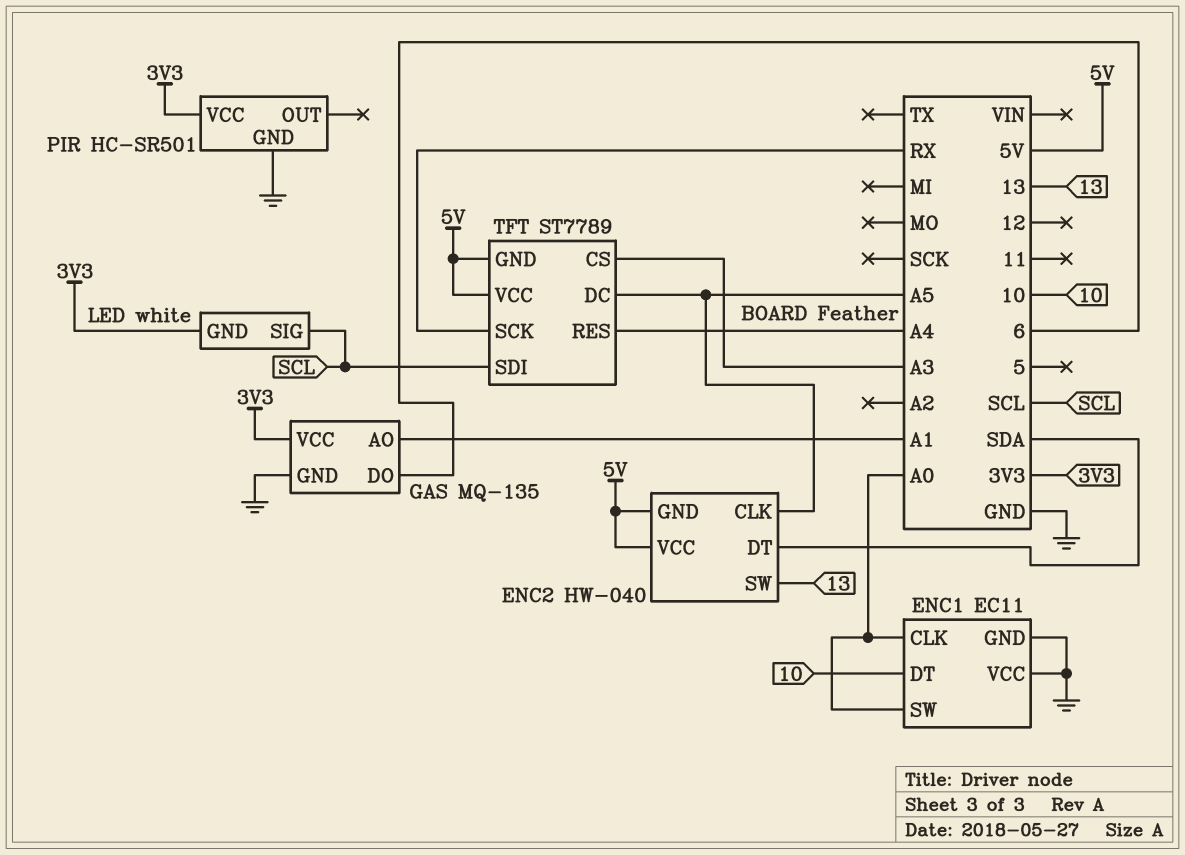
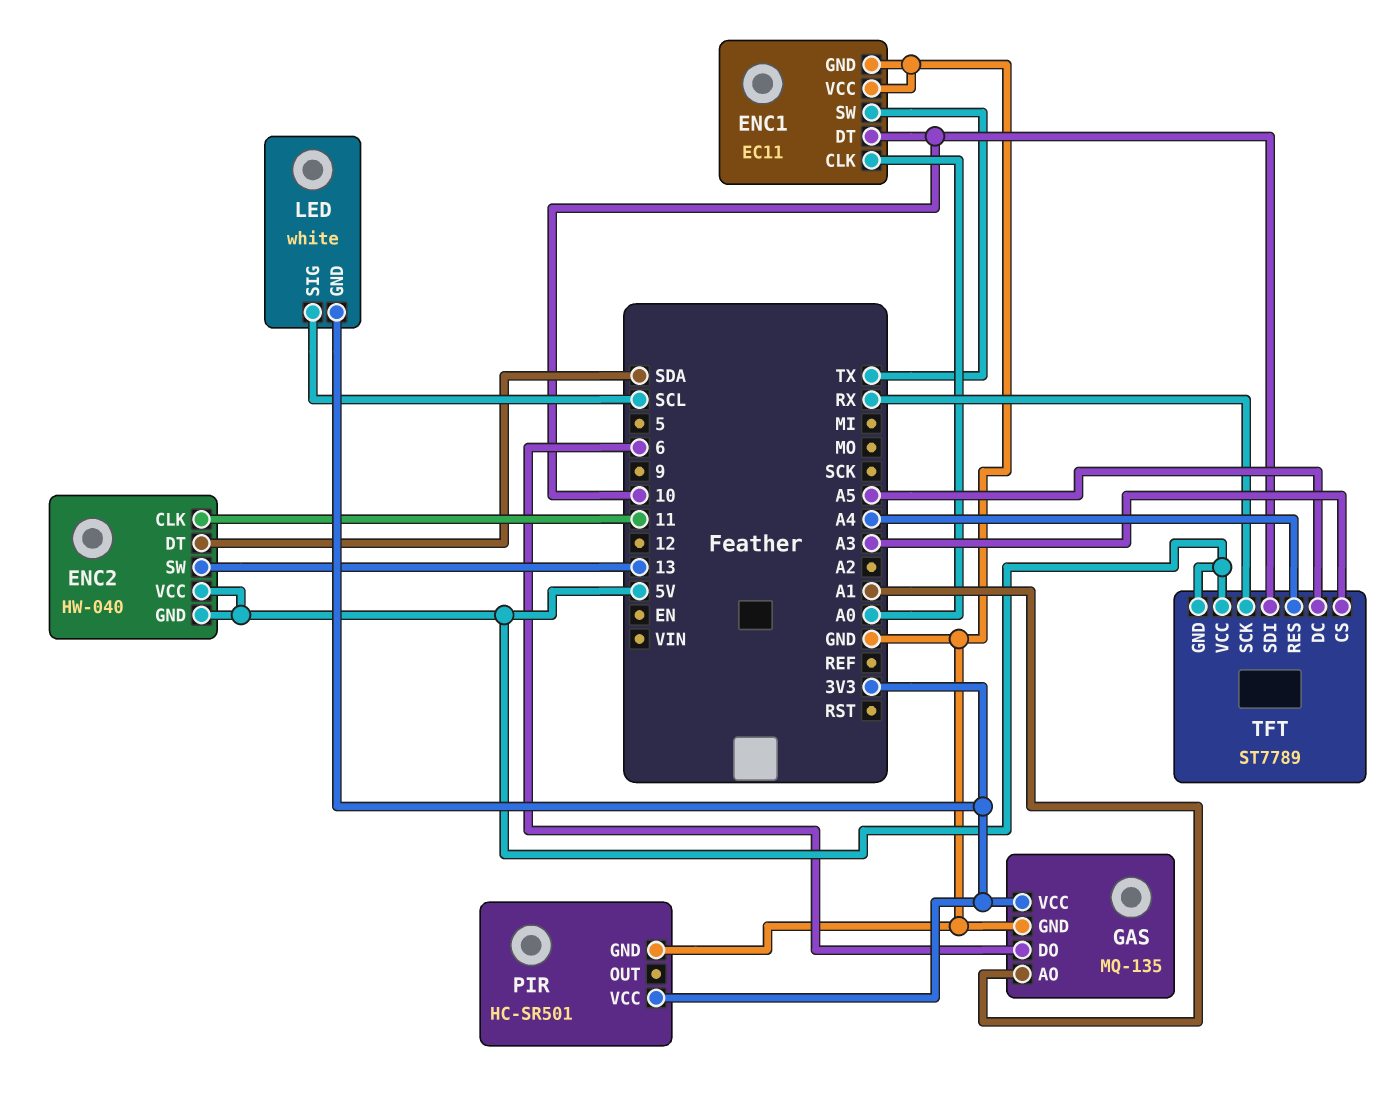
ENC1 pin SW: A0 -> TX
ENC2 pin CLK: A5 -> 11
TFT pin SDI: SCL -> 10

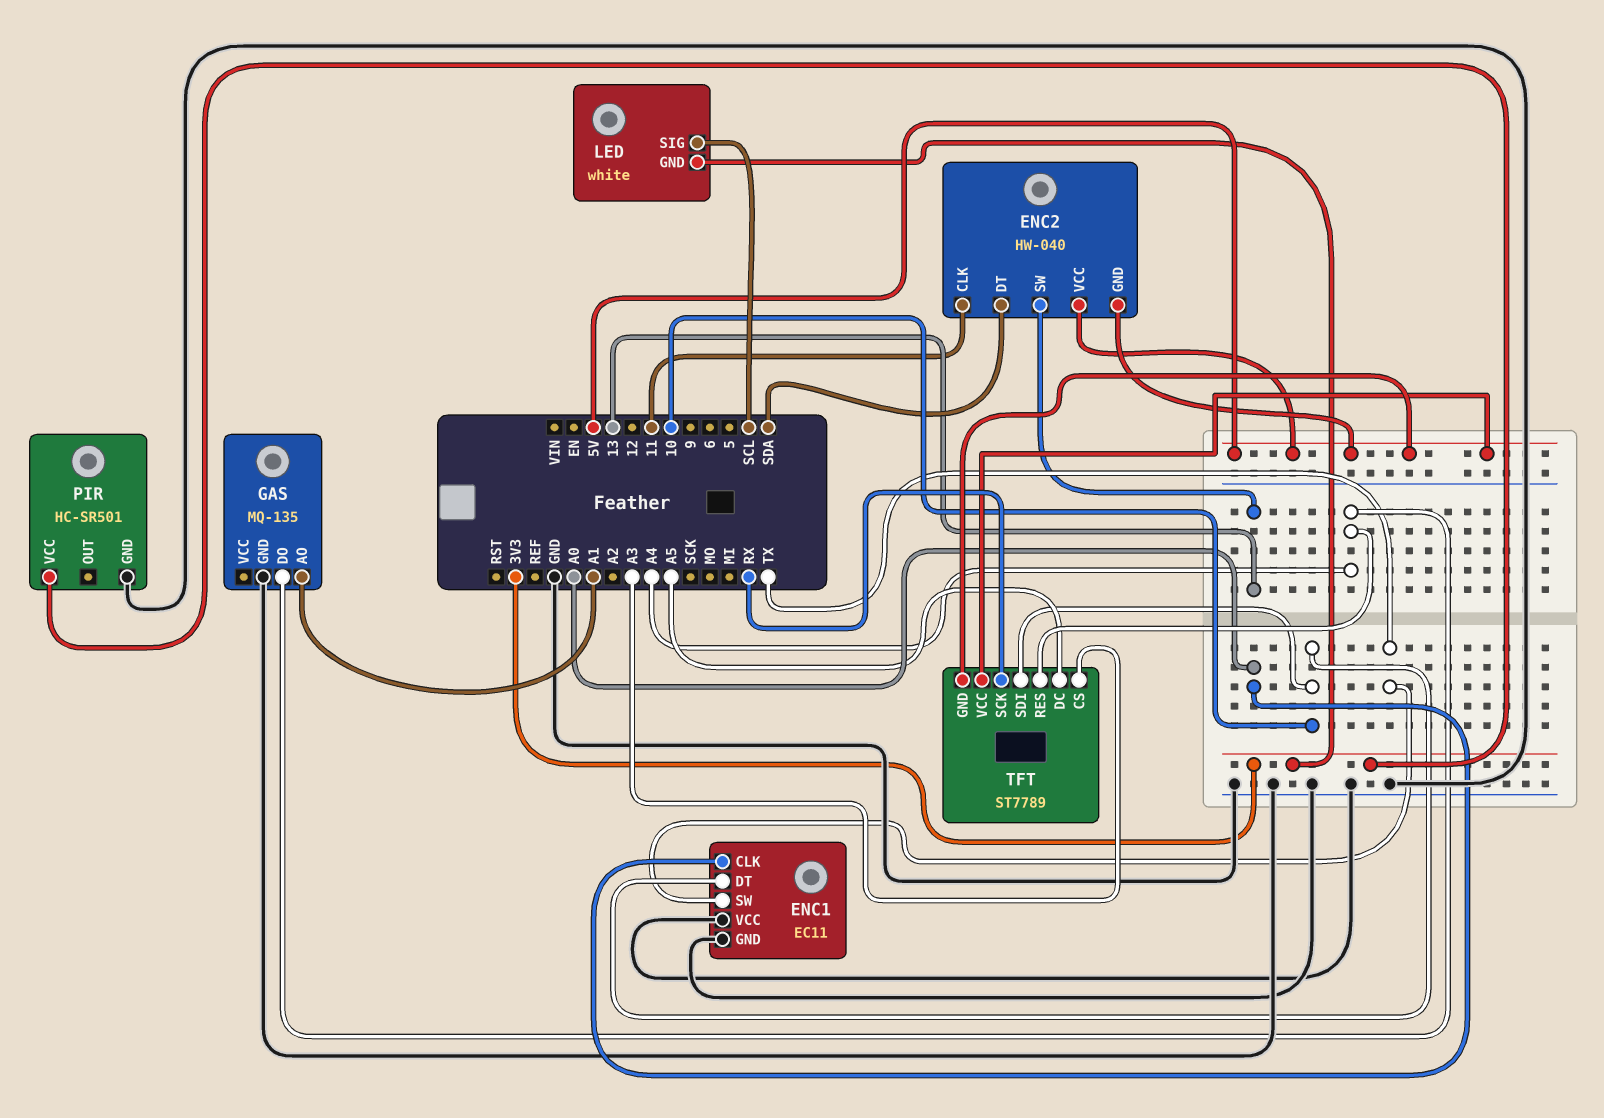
GAS pin DO: 6 -> A4
GAS pin VCC: 3V3 -> none

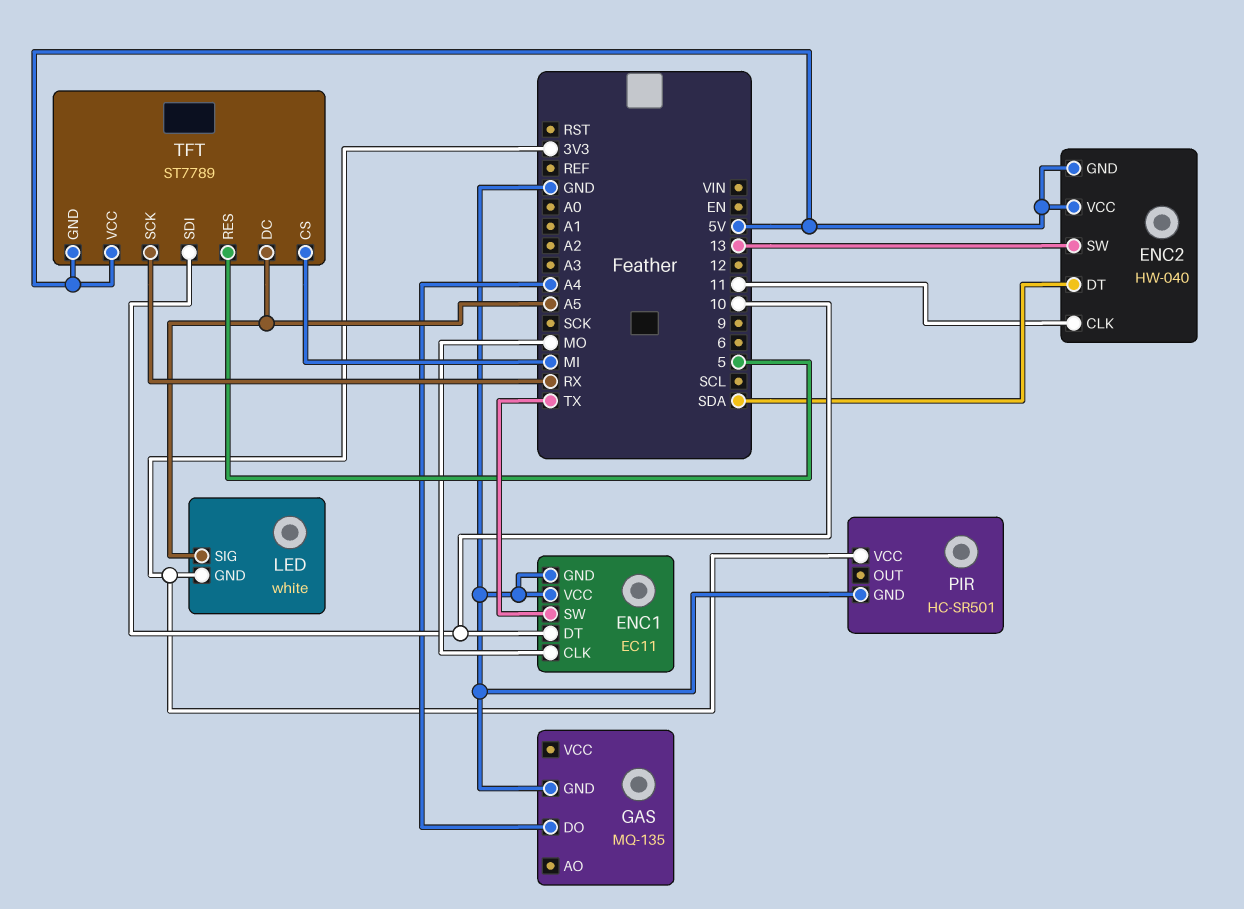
ENC1 pin CLK: A0 -> MO
GAS pin AO: A1 -> none
LED pin SIG: SCL -> A5
TFT pin CS: A3 -> MI
TFT pin RES: A4 -> 5

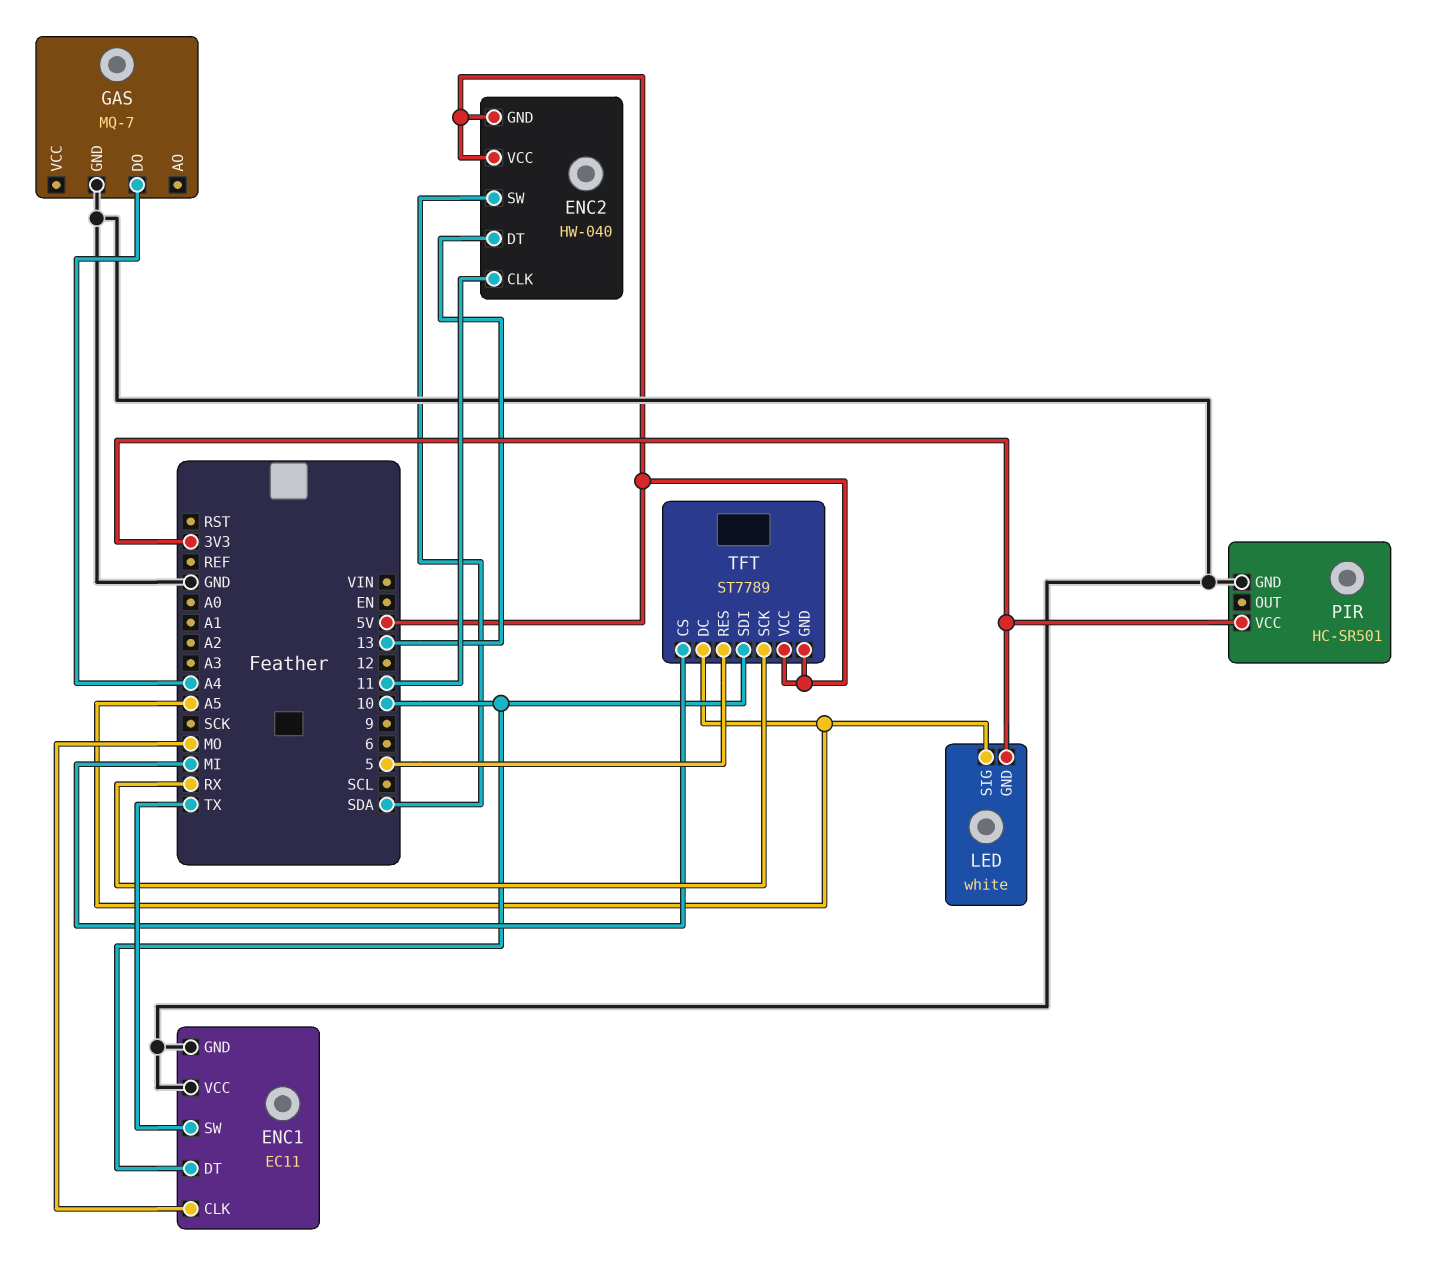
ENC2 pin DT: SDA -> 13
ENC2 pin SW: 13 -> SDA
GAS: MQ-135 -> MQ-7

